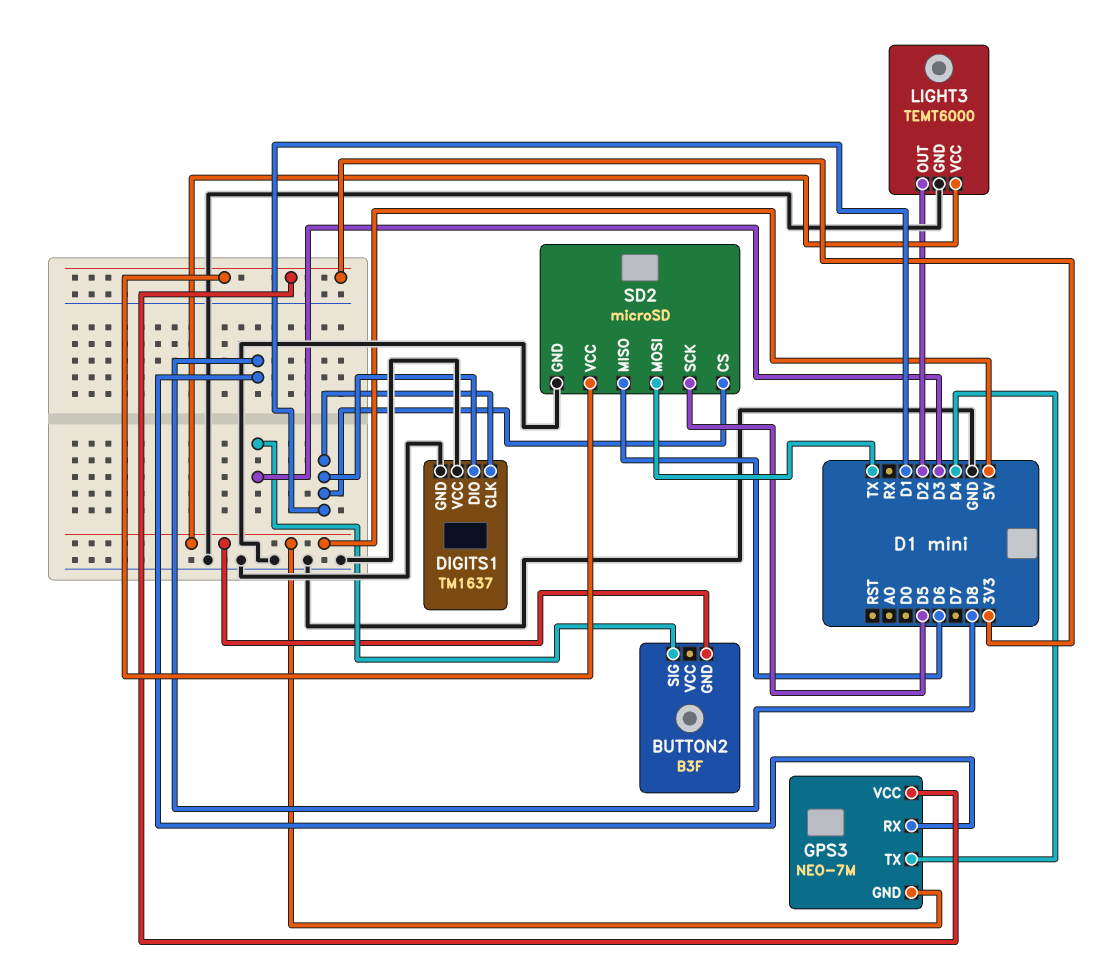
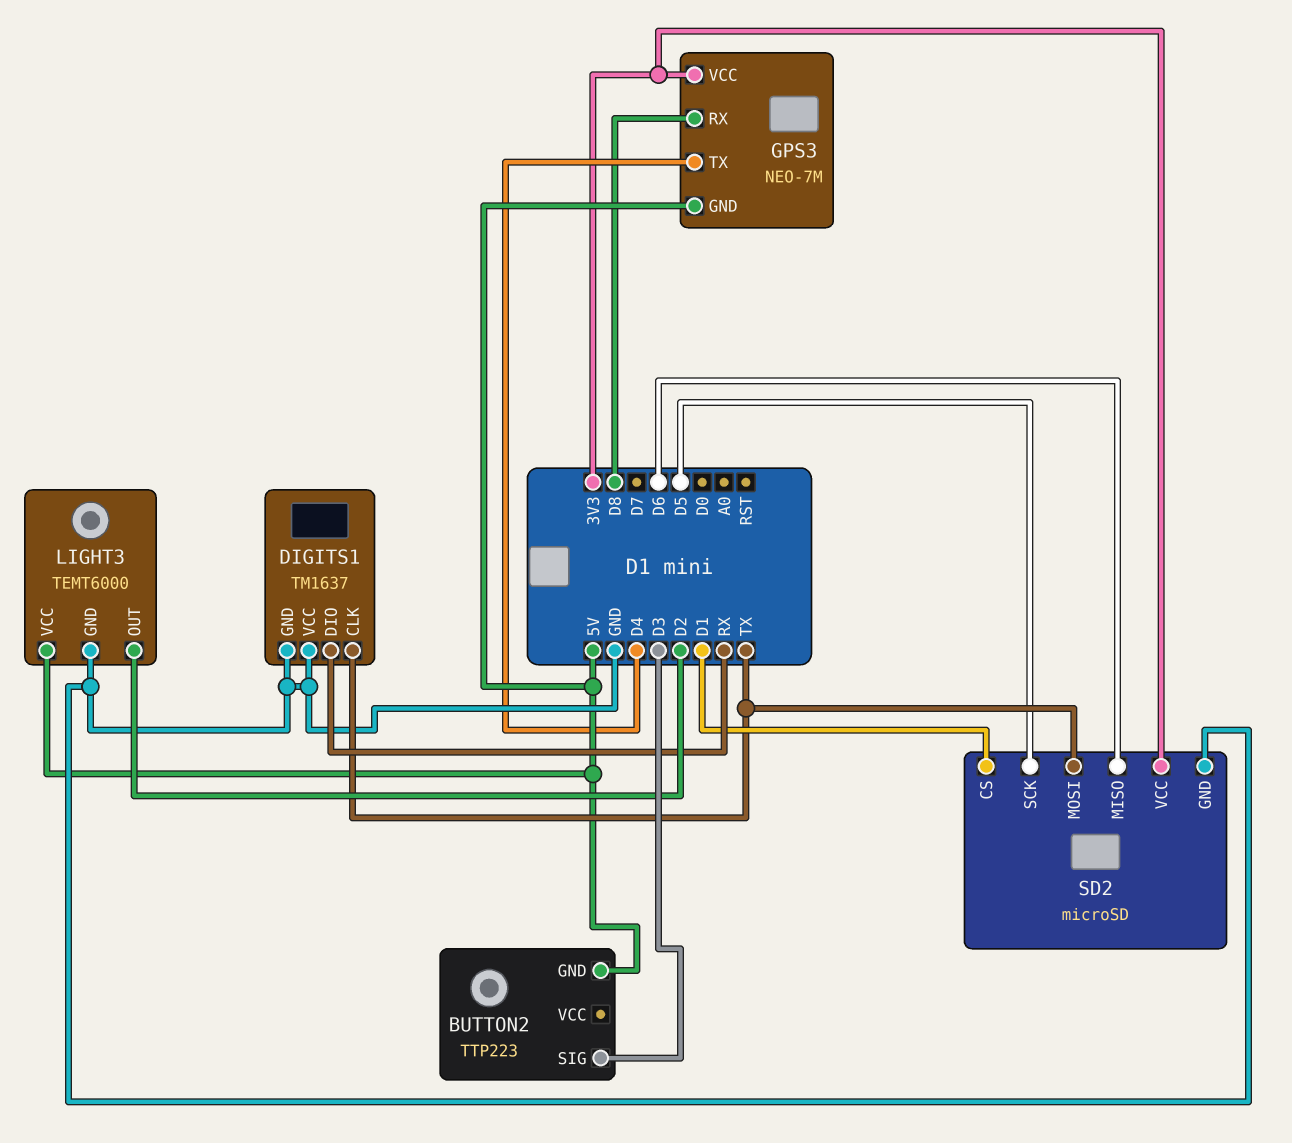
BUTTON2: B3F -> TTP223
DIGITS1 pin CLK: D1 -> TX
DIGITS1 pin DIO: D1 -> RX

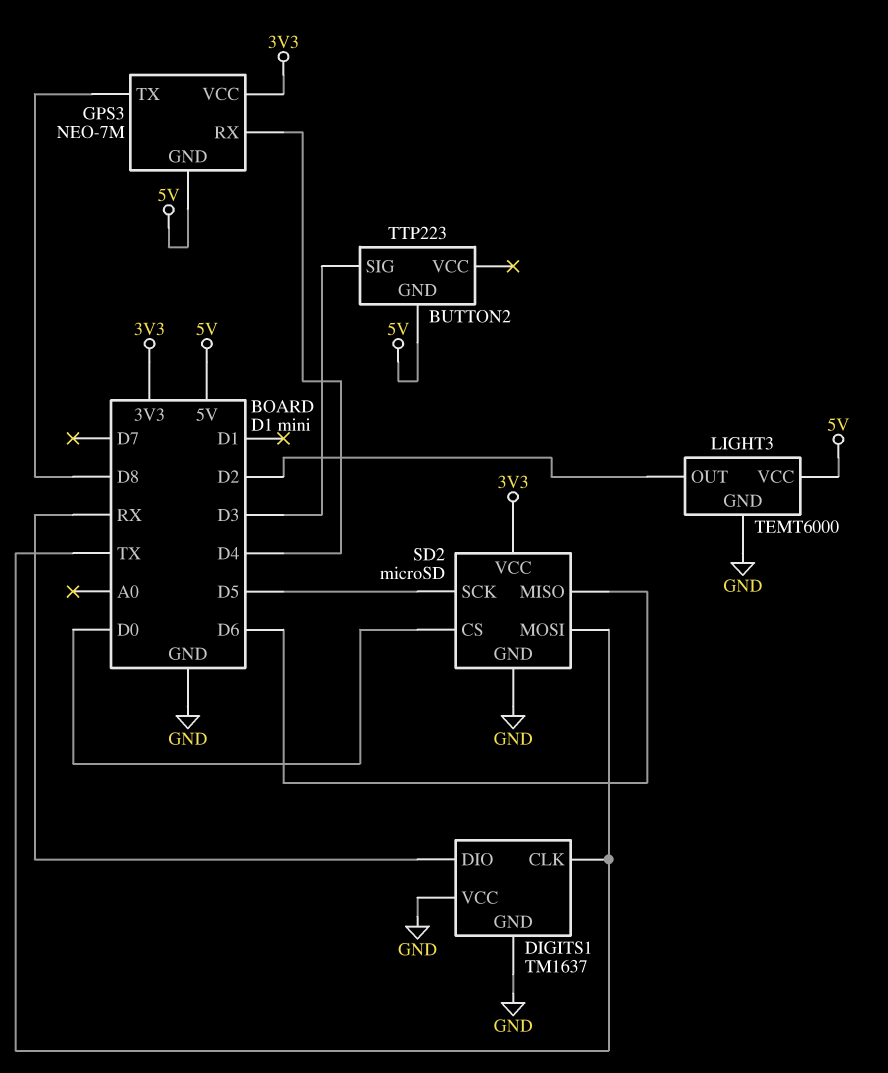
GPS3 pin RX: D8 -> D4
GPS3 pin TX: D4 -> D8
SD2 pin CS: D1 -> D0

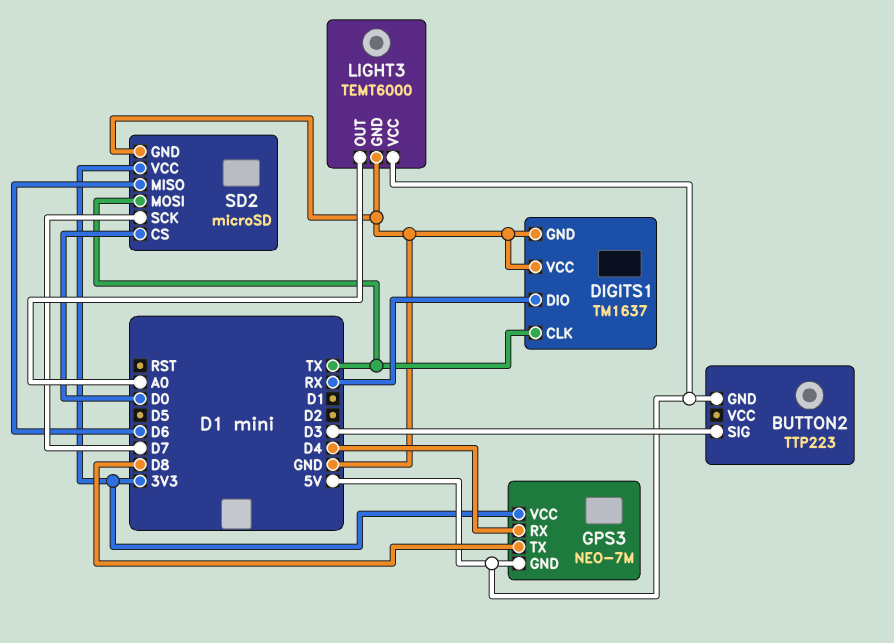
LIGHT3 pin OUT: D2 -> A0
SD2 pin SCK: D5 -> D7

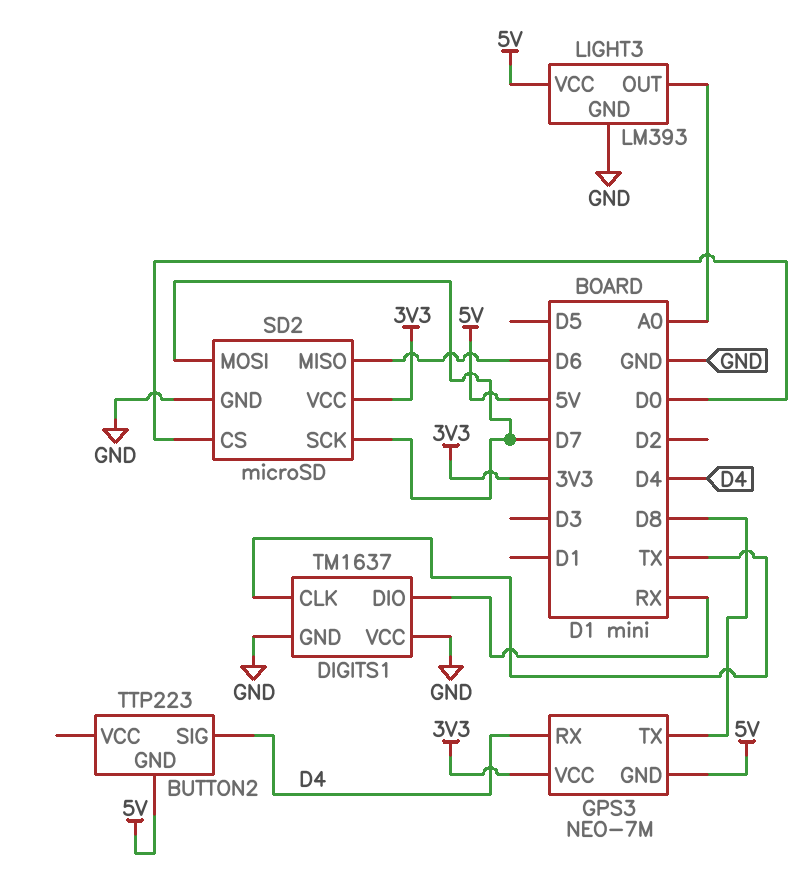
BUTTON2 pin SIG: D3 -> D4
LIGHT3: TEMT6000 -> LM393
SD2 pin MOSI: TX -> D7

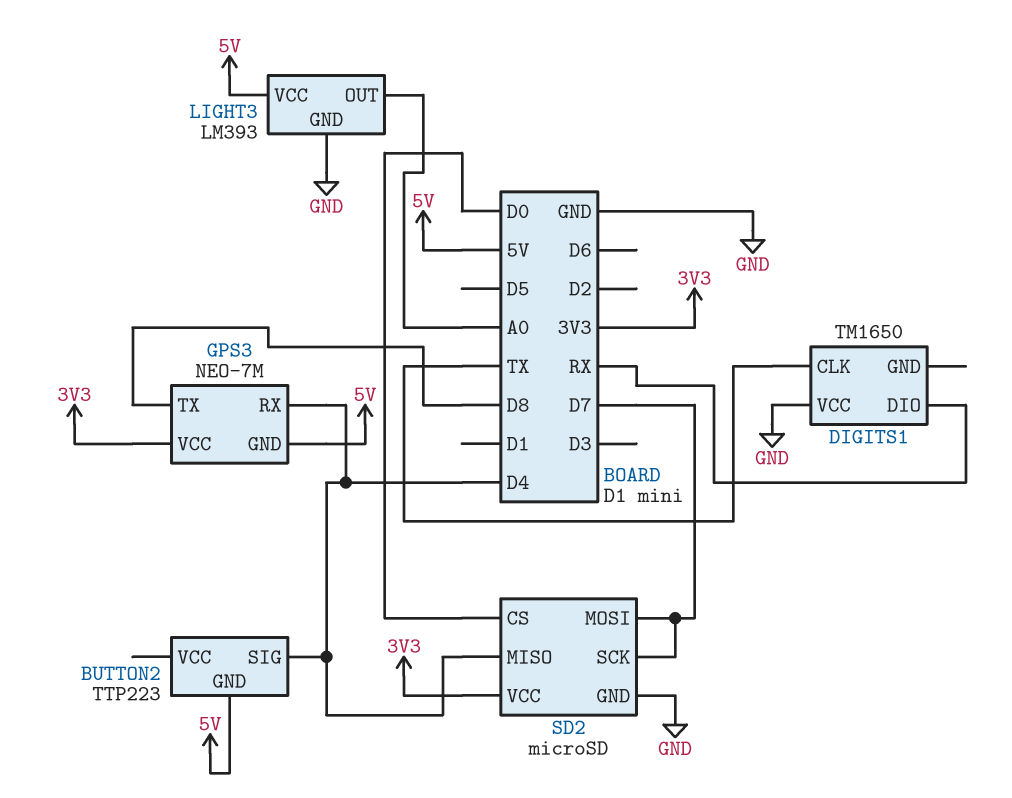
DIGITS1: TM1637 -> TM1650
DIGITS1 pin GND: GND -> none
SD2 pin MISO: D6 -> D4

